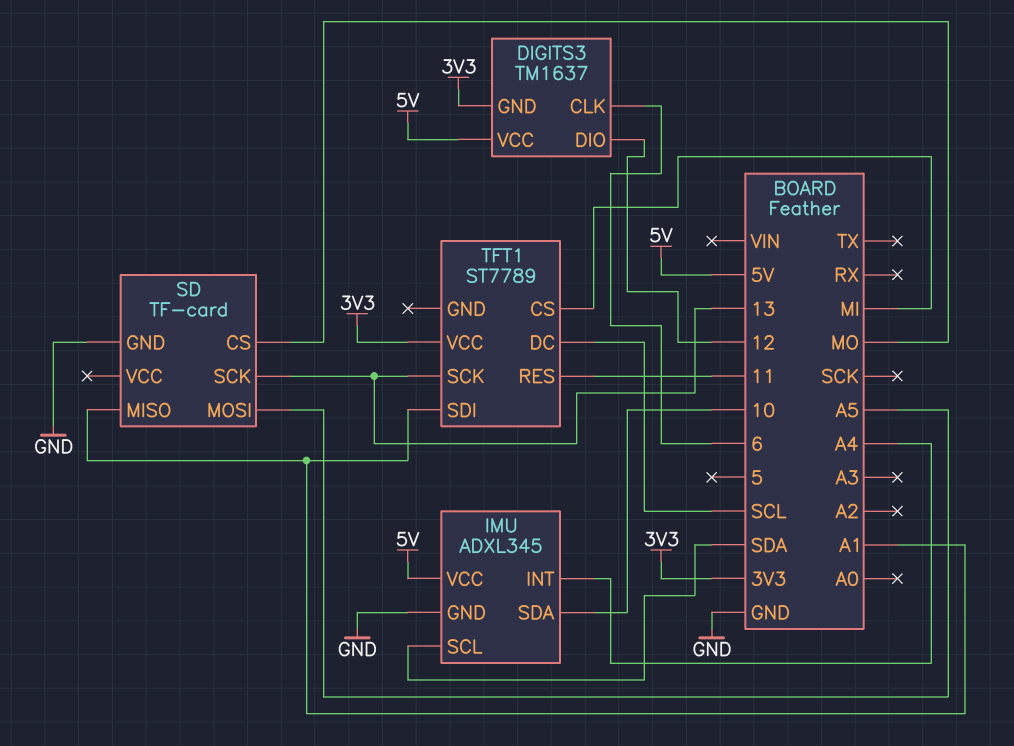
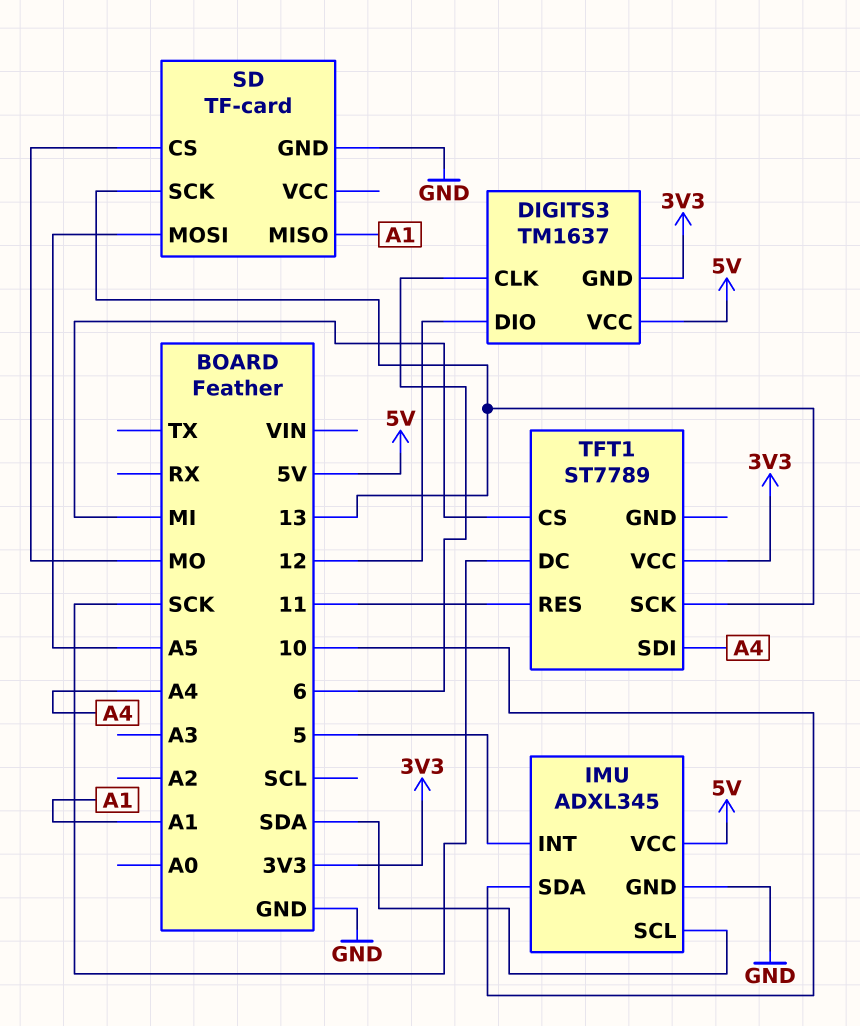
IMU pin INT: A4 -> 5
TFT1 pin DC: SCL -> SCK
TFT1 pin SDI: A1 -> A4

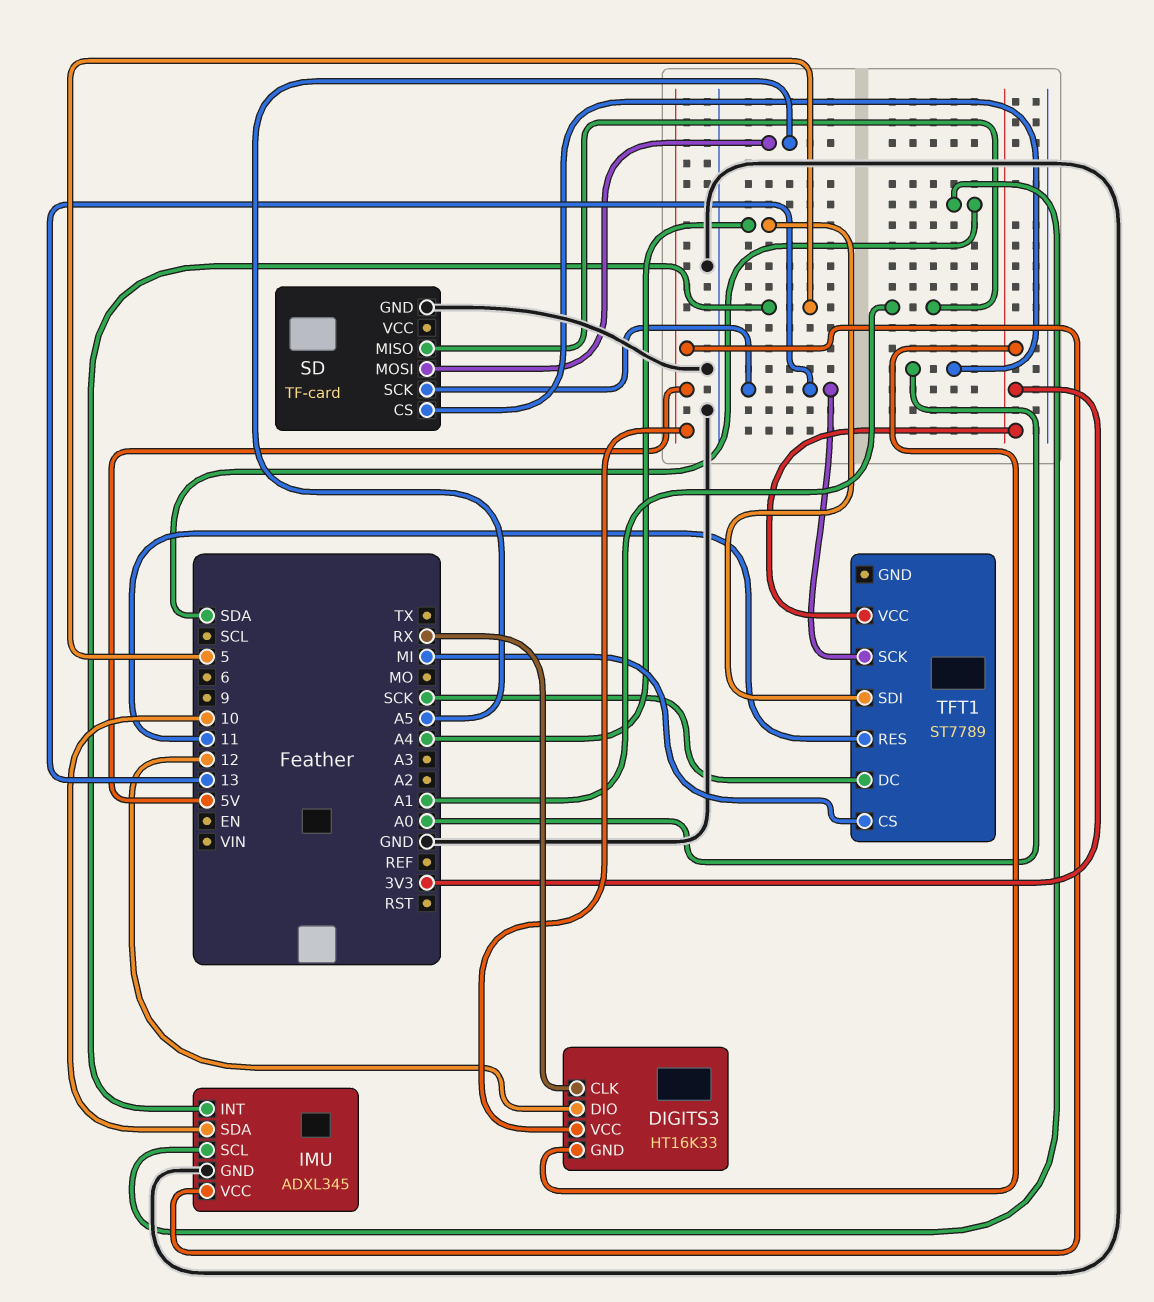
DIGITS3: TM1637 -> HT16K33
DIGITS3 pin CLK: 6 -> RX
SD pin CS: MO -> A0

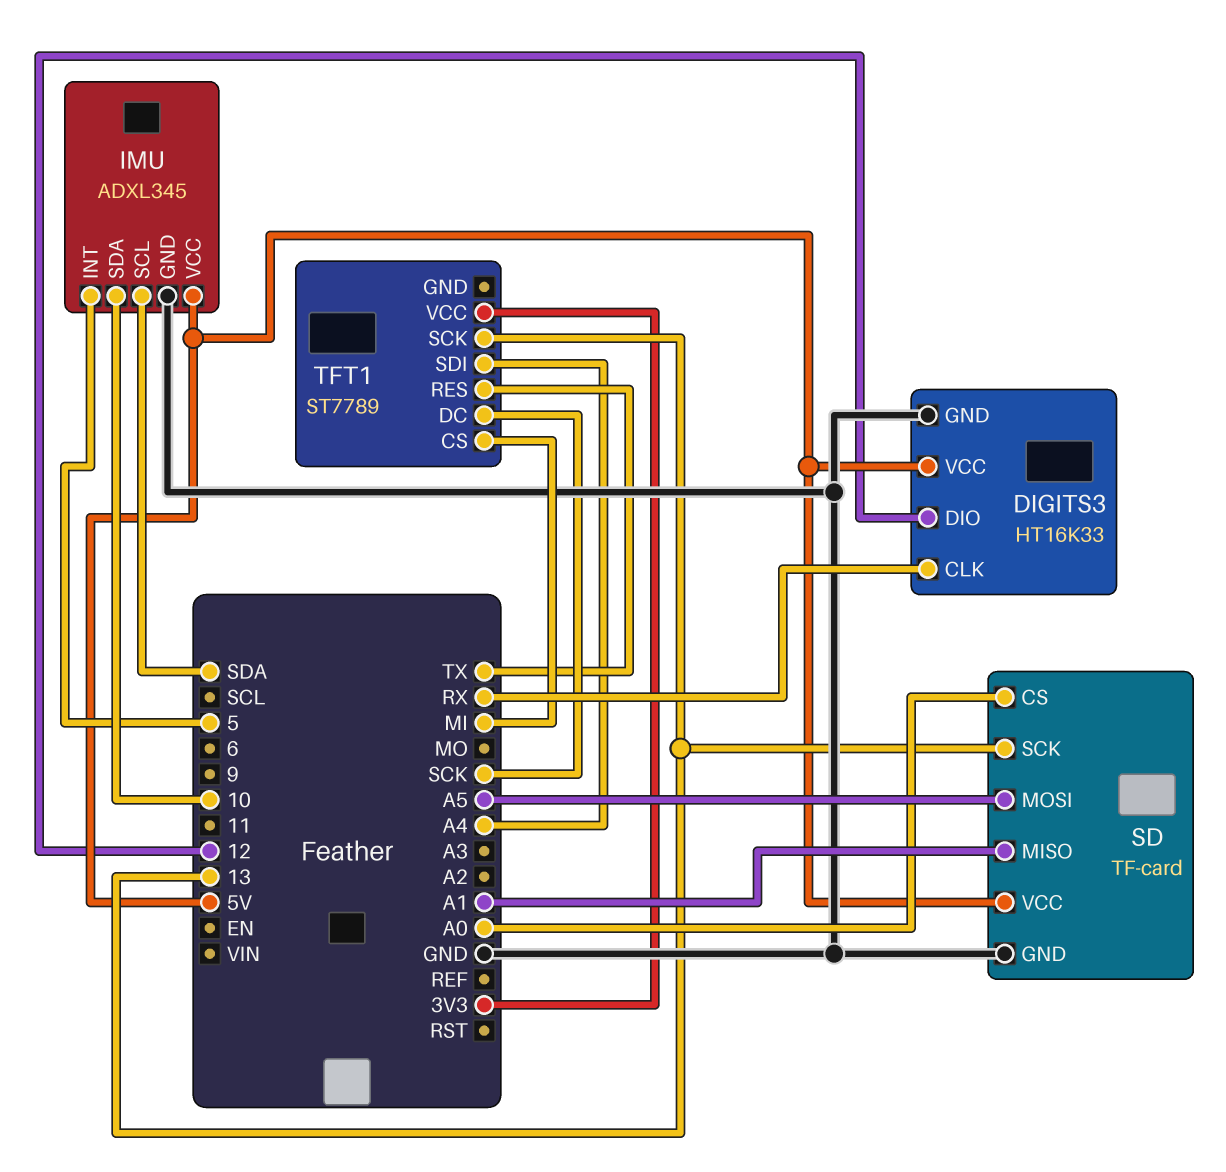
DIGITS3 pin GND: 3V3 -> GND
SD pin VCC: none -> 5V
TFT1 pin RES: 11 -> TX

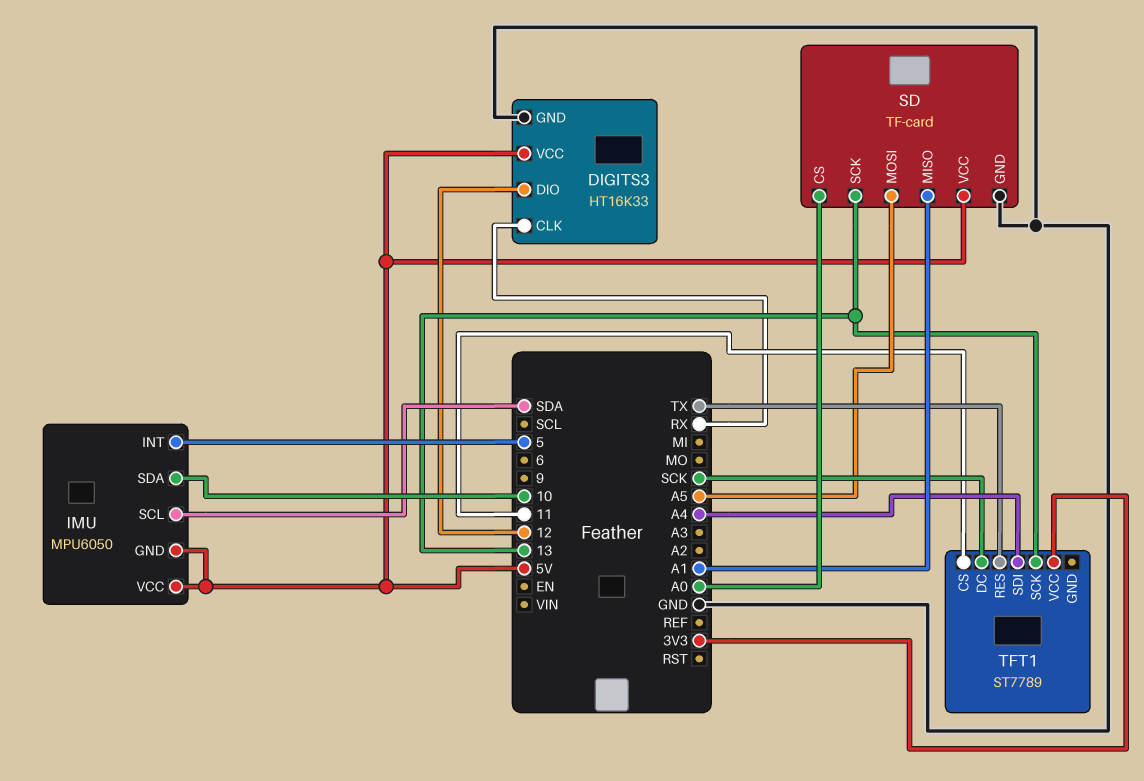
IMU: ADXL345 -> MPU6050
IMU pin GND: GND -> 5V
TFT1 pin CS: MI -> 11

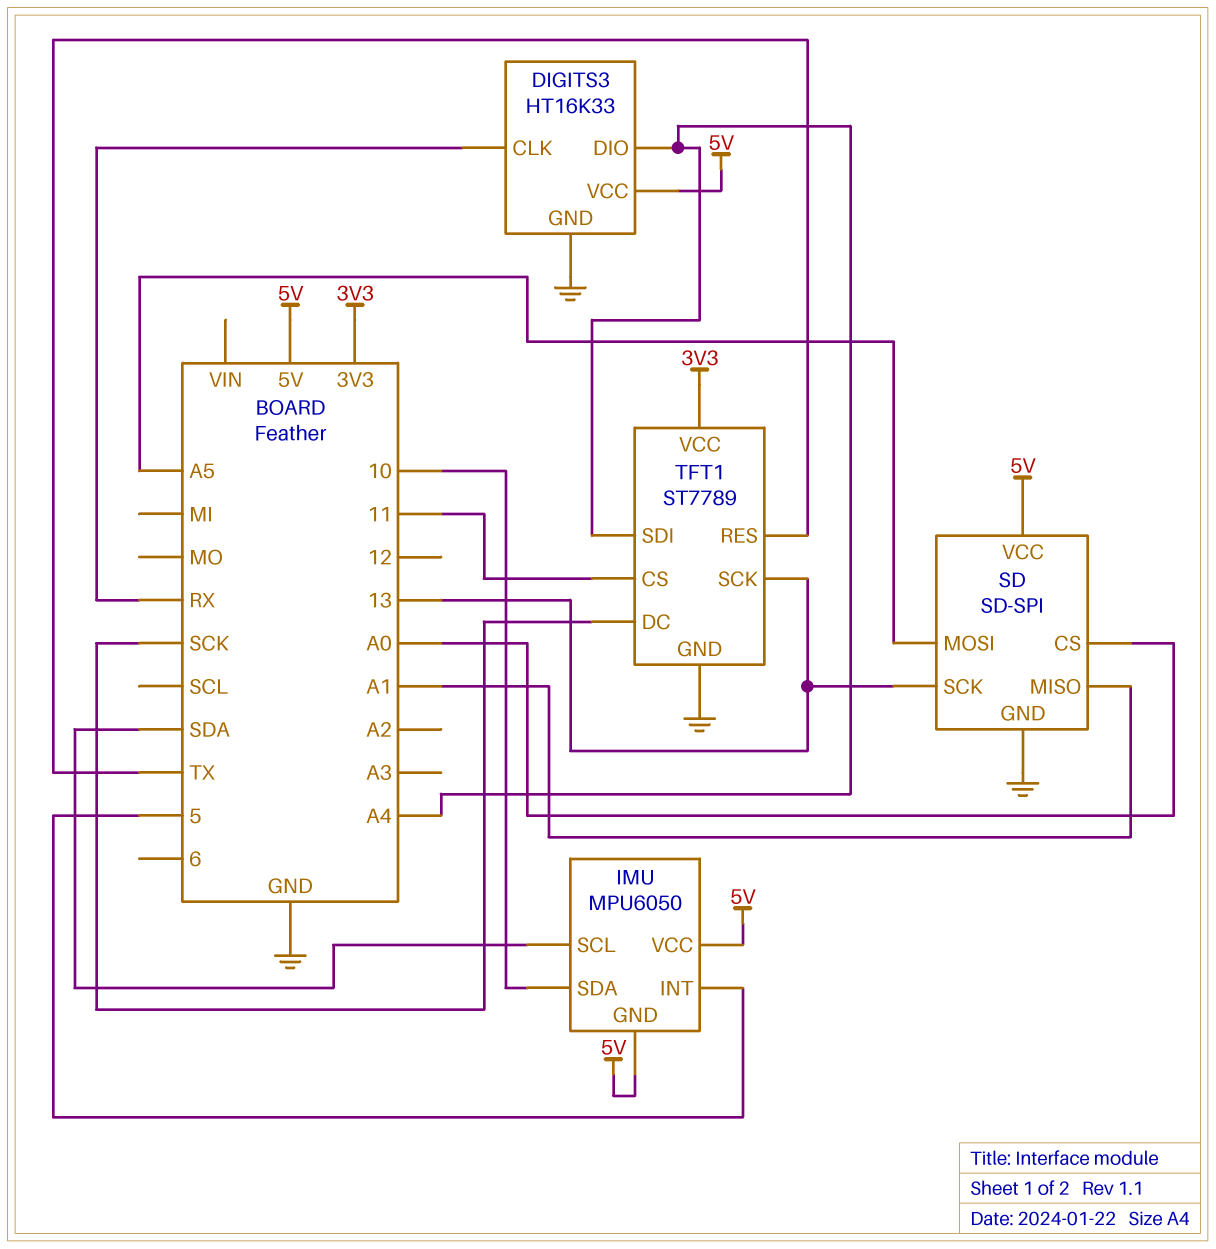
DIGITS3 pin DIO: 12 -> A4
SD: TF-card -> SD-SPI
TFT1 pin GND: none -> GND

